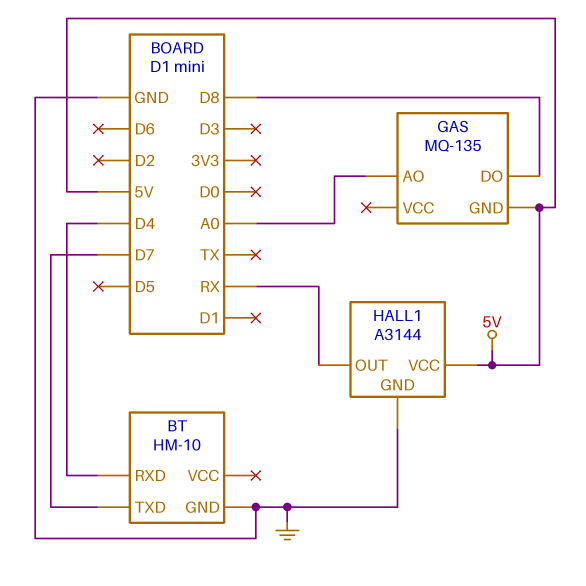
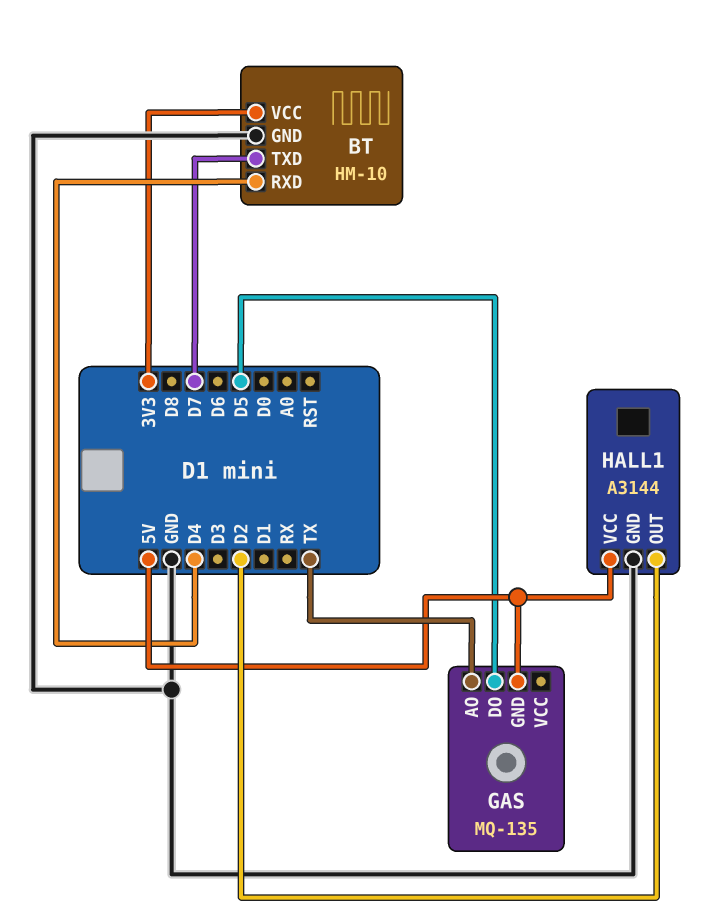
BT pin VCC: none -> 3V3
GAS pin AO: A0 -> TX
GAS pin DO: D8 -> D5
HALL1 pin OUT: RX -> D2

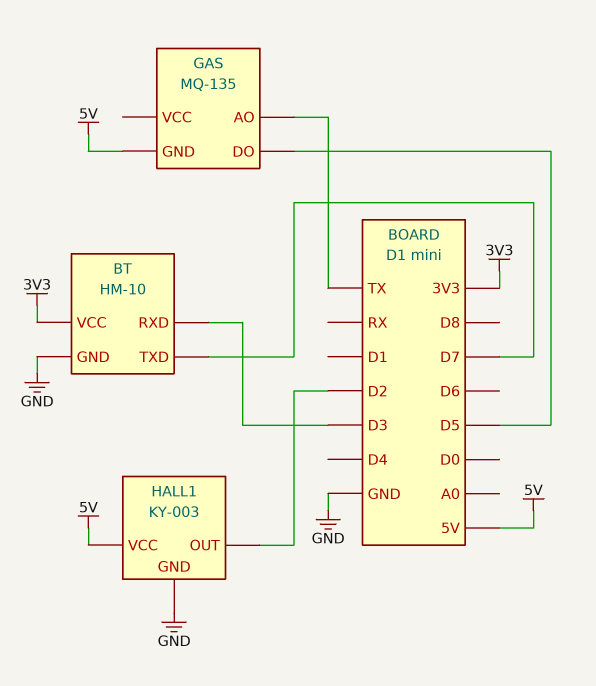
BT pin RXD: D4 -> D3
HALL1: A3144 -> KY-003

